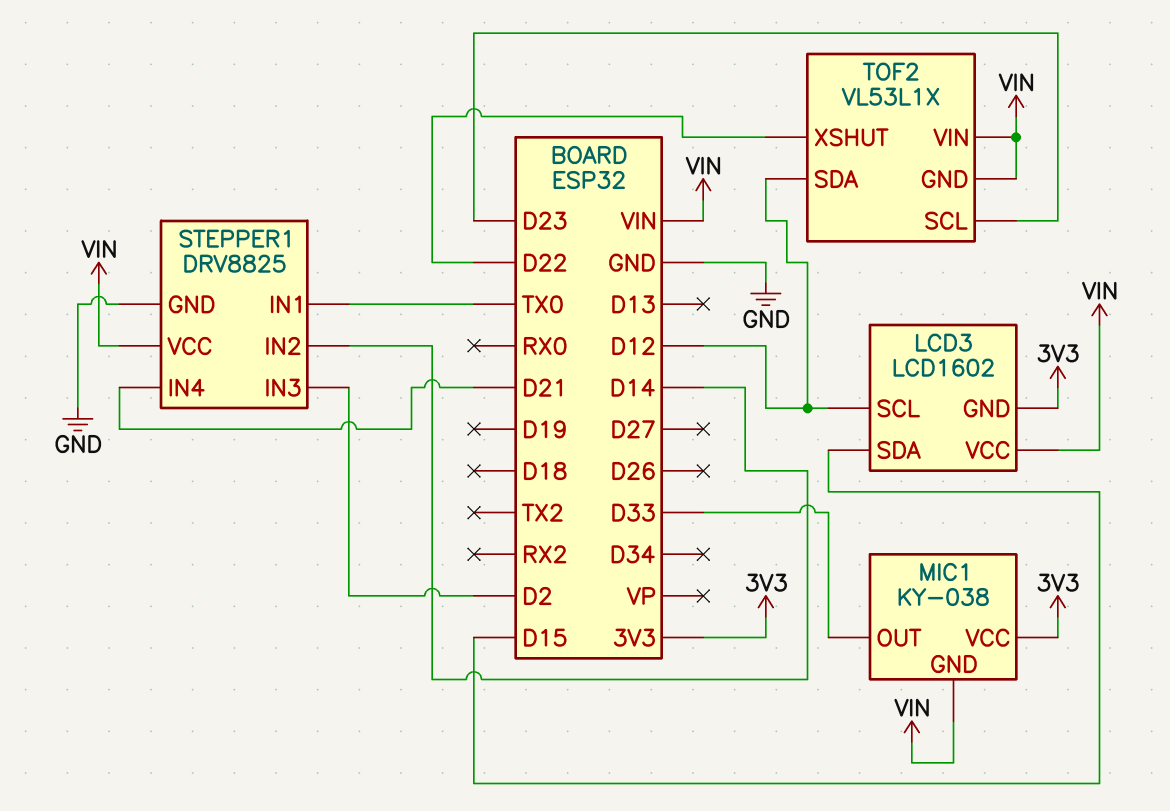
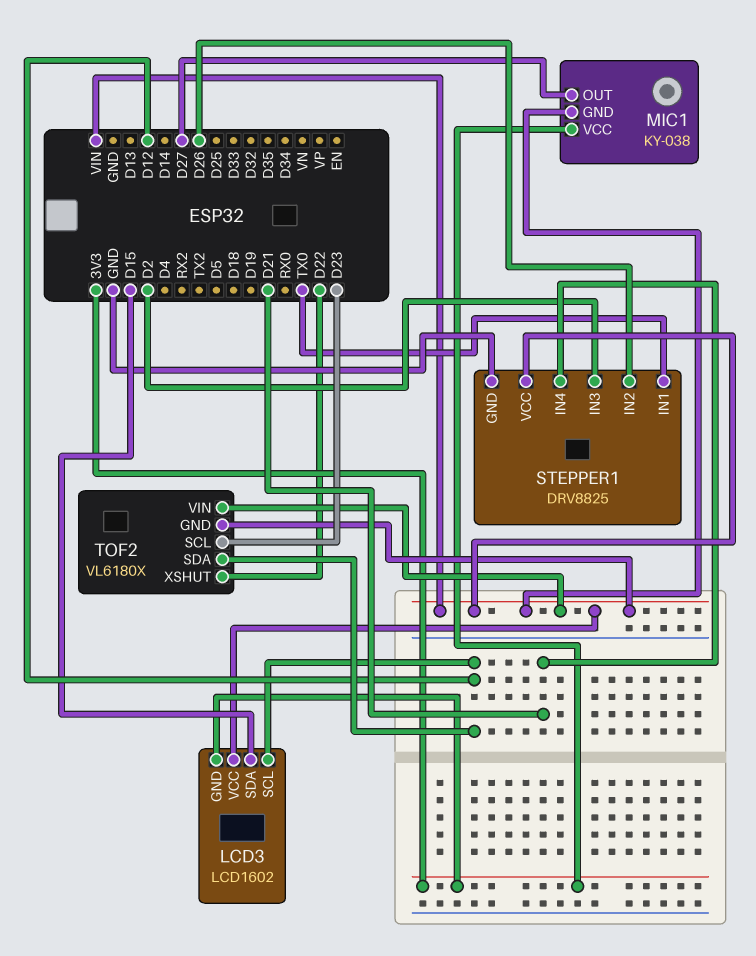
MIC1 pin OUT: D33 -> D27
STEPPER1 pin IN2: D14 -> D26
TOF2: VL53L1X -> VL6180X

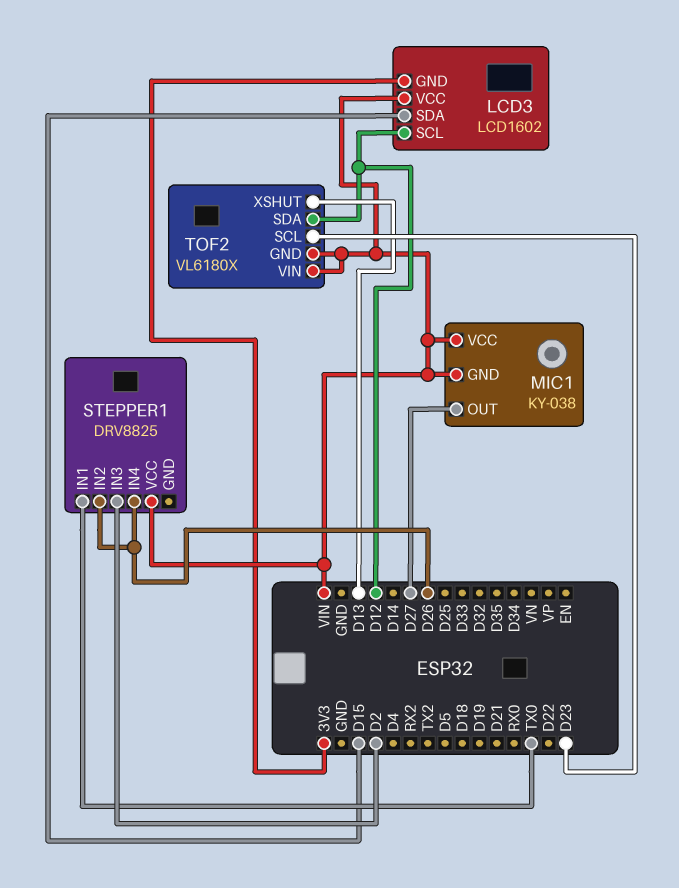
MIC1 pin VCC: 3V3 -> VIN
STEPPER1 pin GND: GND -> none
STEPPER1 pin IN4: D21 -> D26
TOF2 pin XSHUT: D22 -> D13

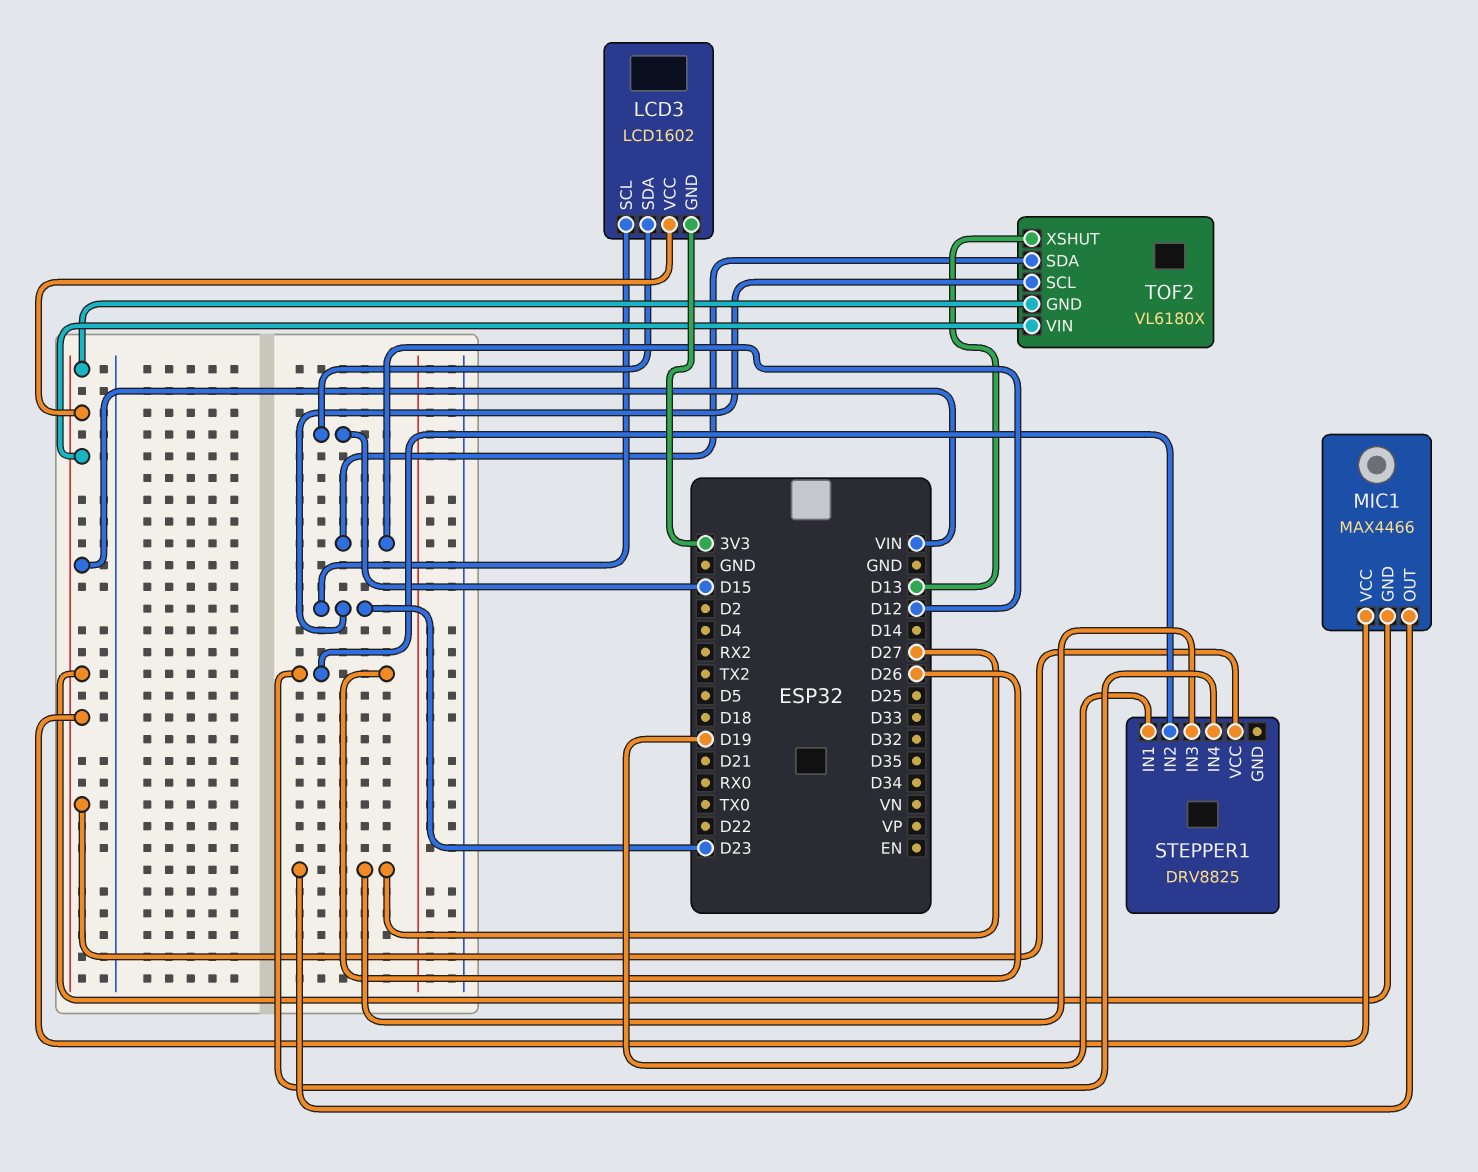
LCD3 pin SCL: D12 -> D23
MIC1: KY-038 -> MAX4466
STEPPER1 pin IN1: TX0 -> D19
STEPPER1 pin IN3: D2 -> D27

